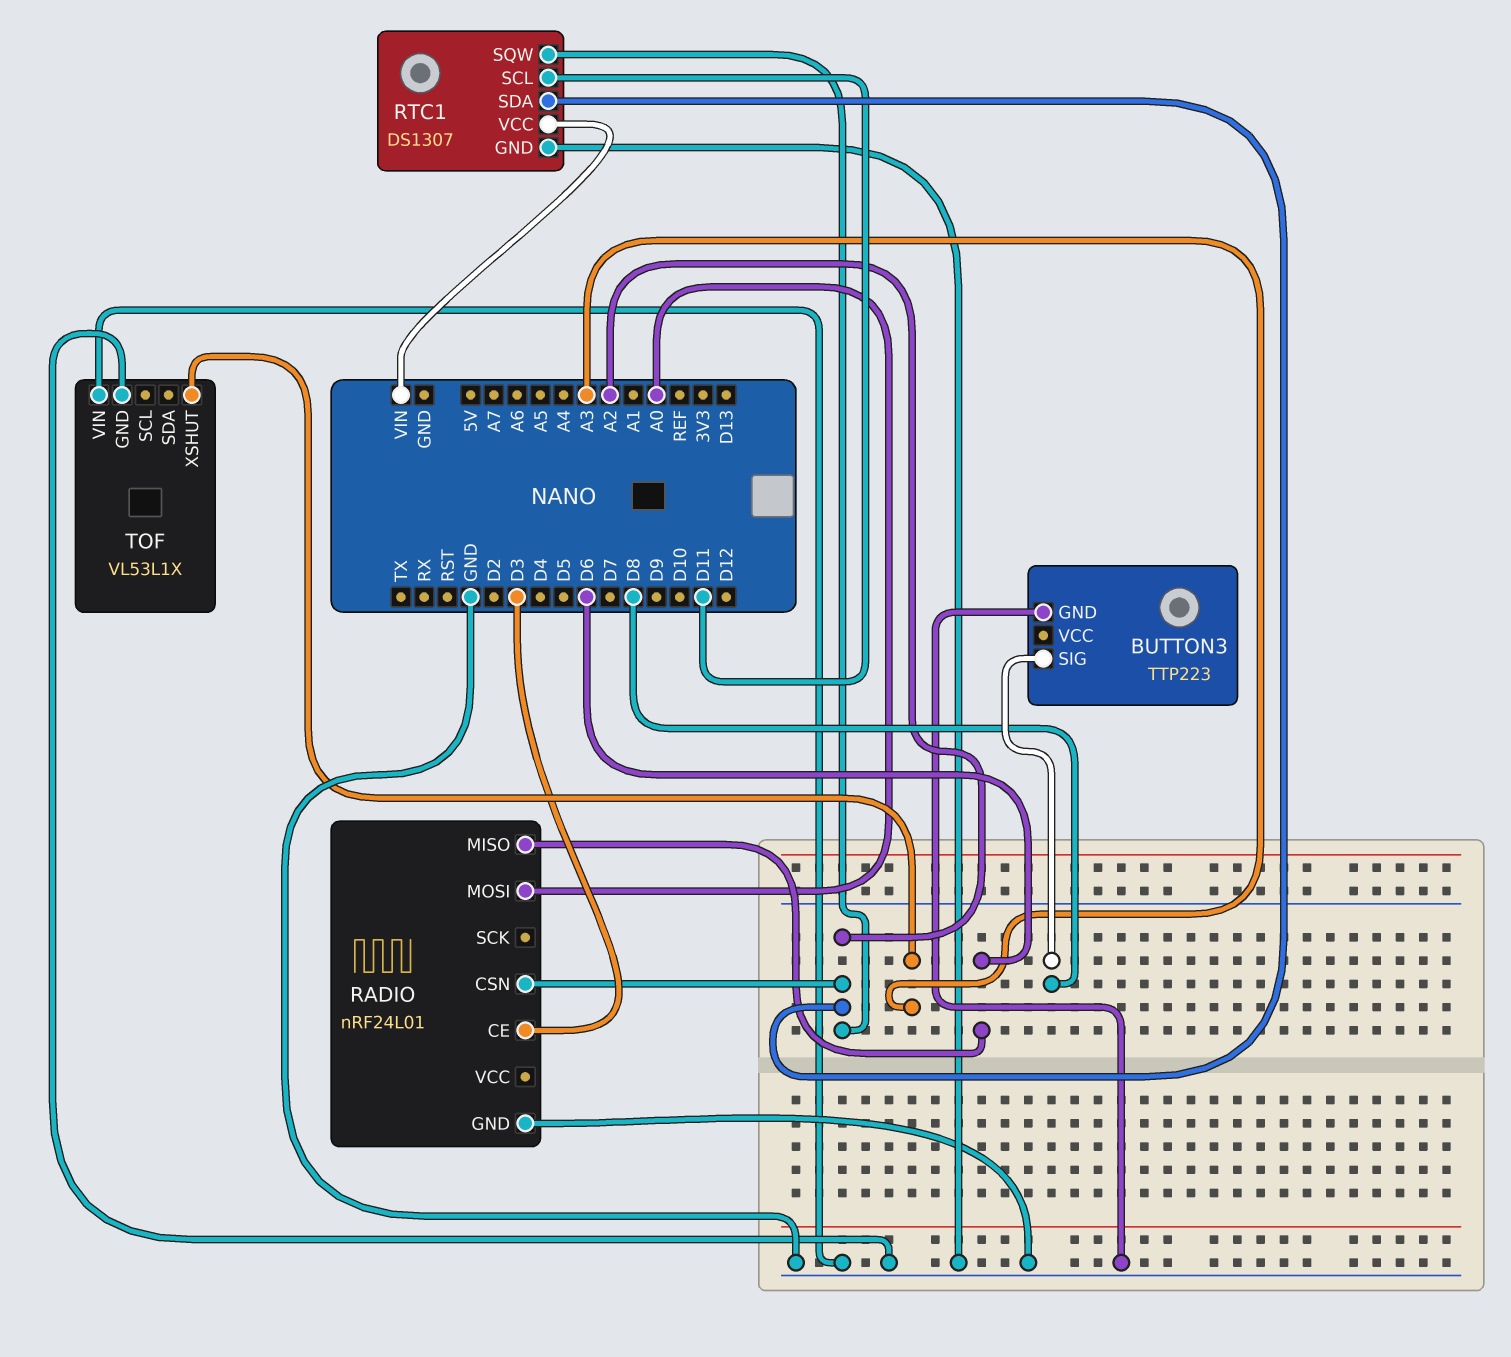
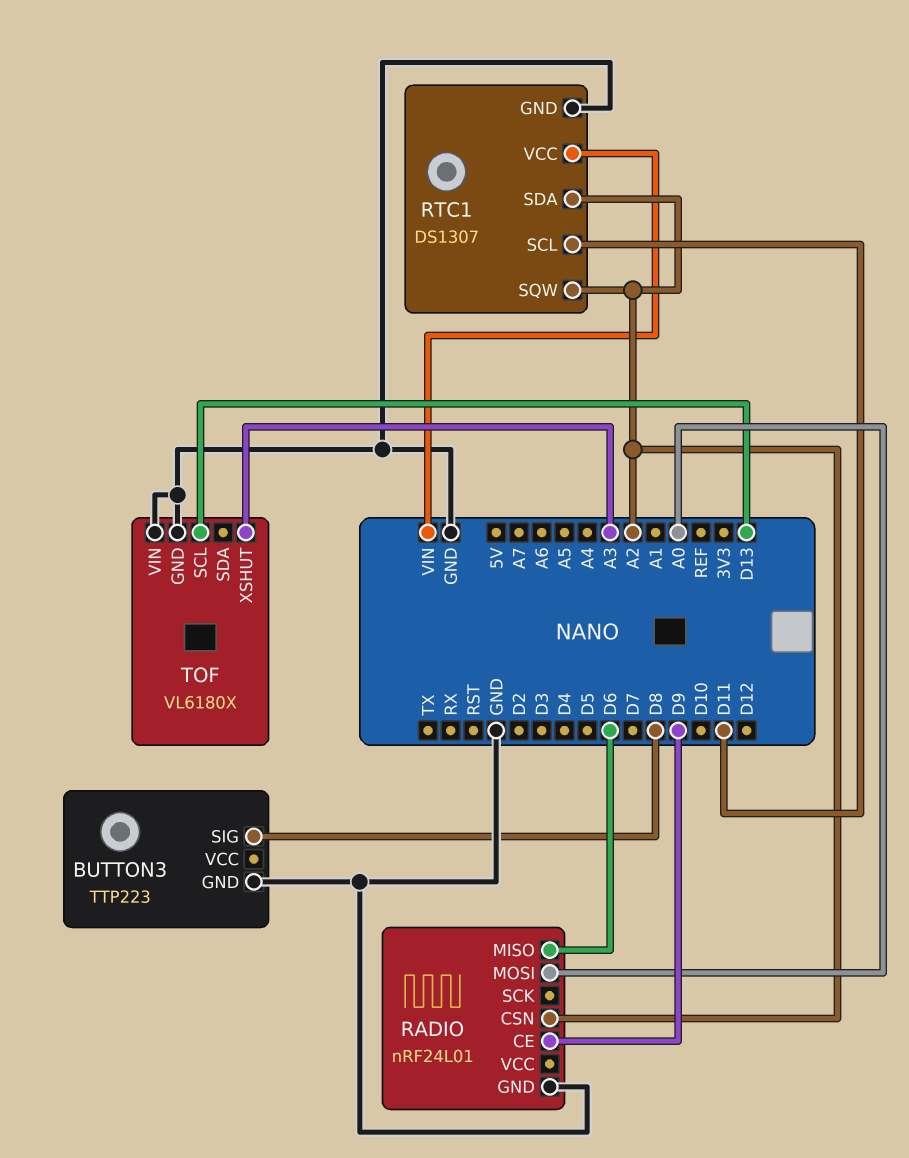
RADIO pin CE: D3 -> D9
TOF: VL53L1X -> VL6180X
TOF pin SCL: none -> D13

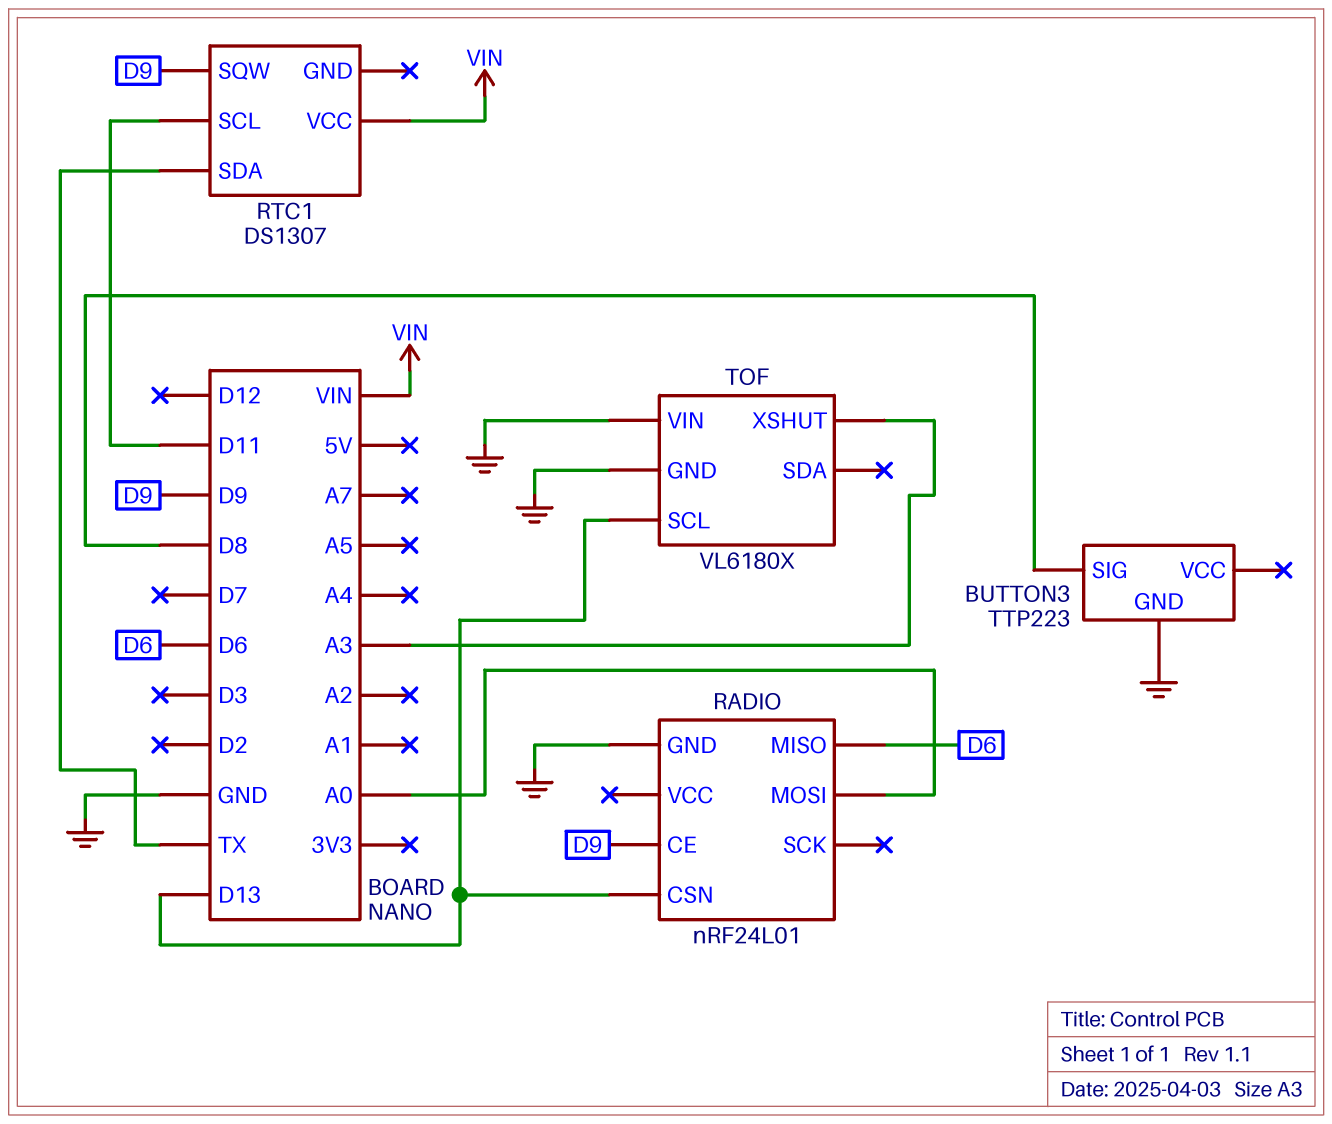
RADIO pin CSN: A2 -> D13
RTC1 pin GND: GND -> none
RTC1 pin SDA: A2 -> TX
RTC1 pin SQW: A2 -> D9

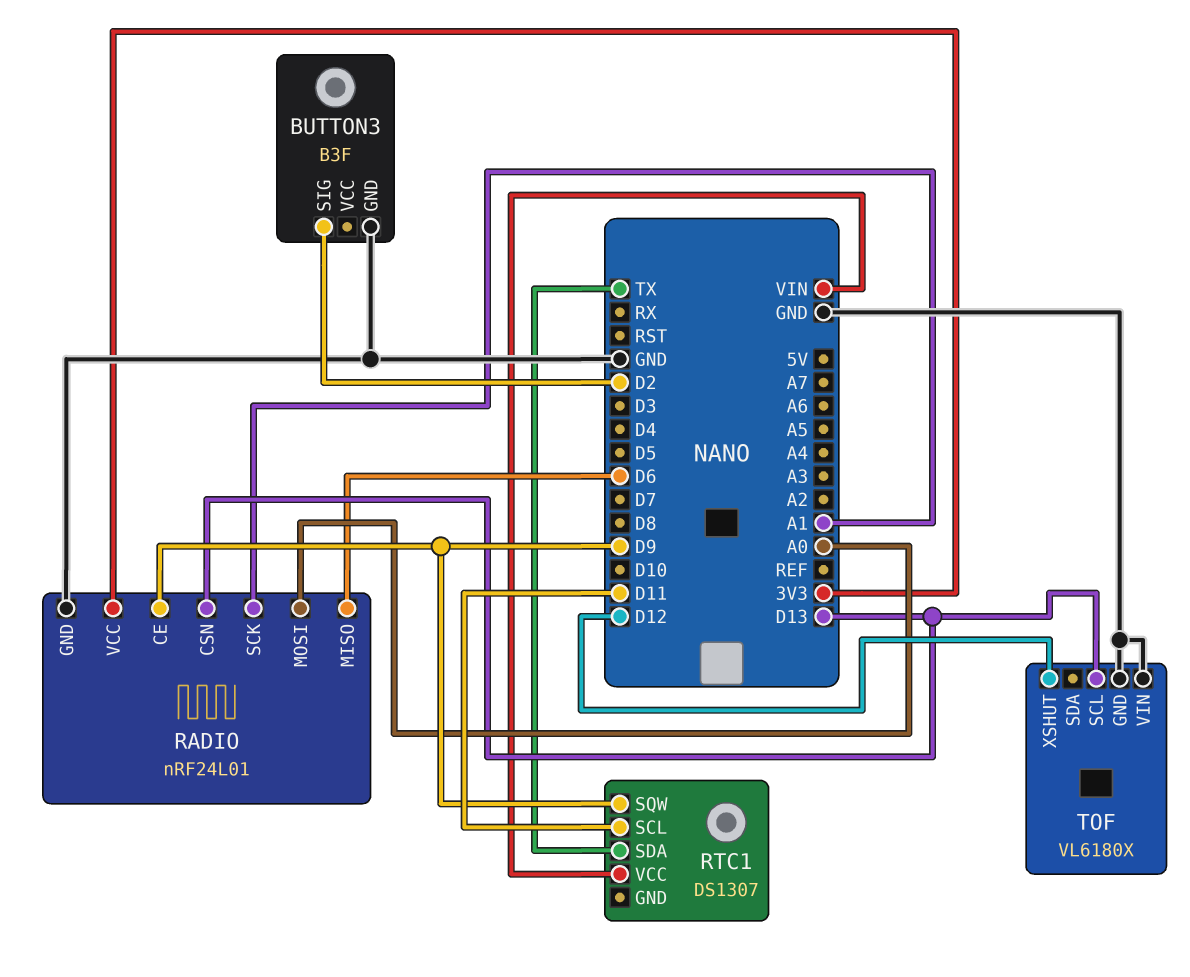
BUTTON3: TTP223 -> B3F
BUTTON3 pin SIG: D8 -> D2
RADIO pin SCK: none -> A1
RADIO pin VCC: none -> 3V3
TOF pin XSHUT: A3 -> D12

